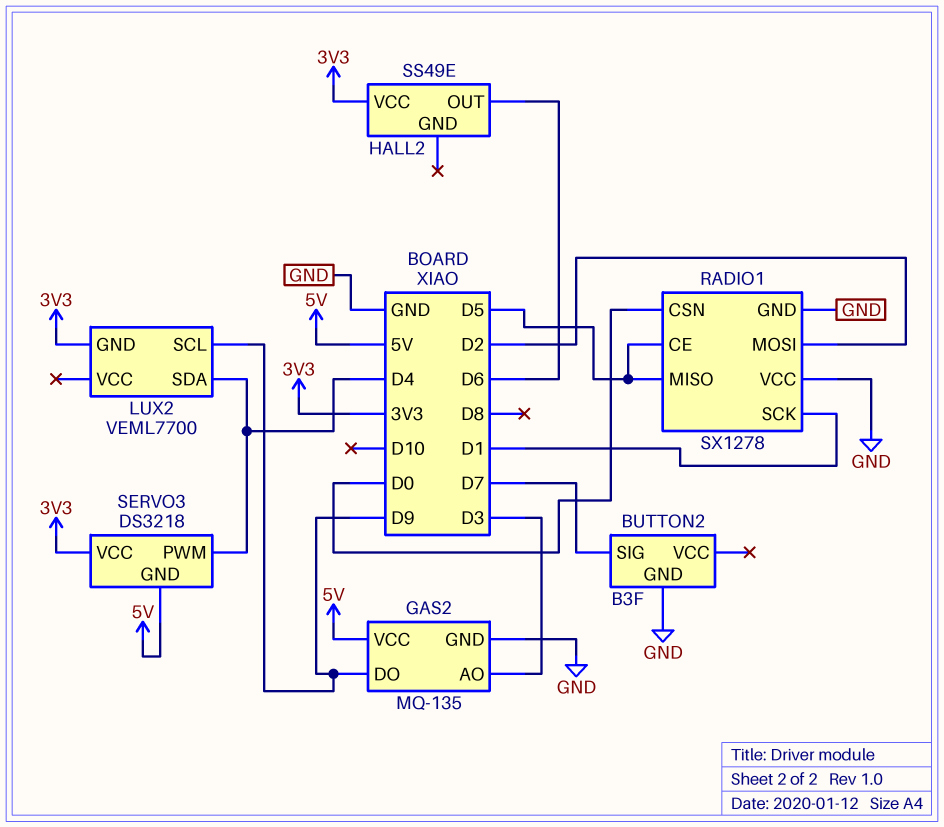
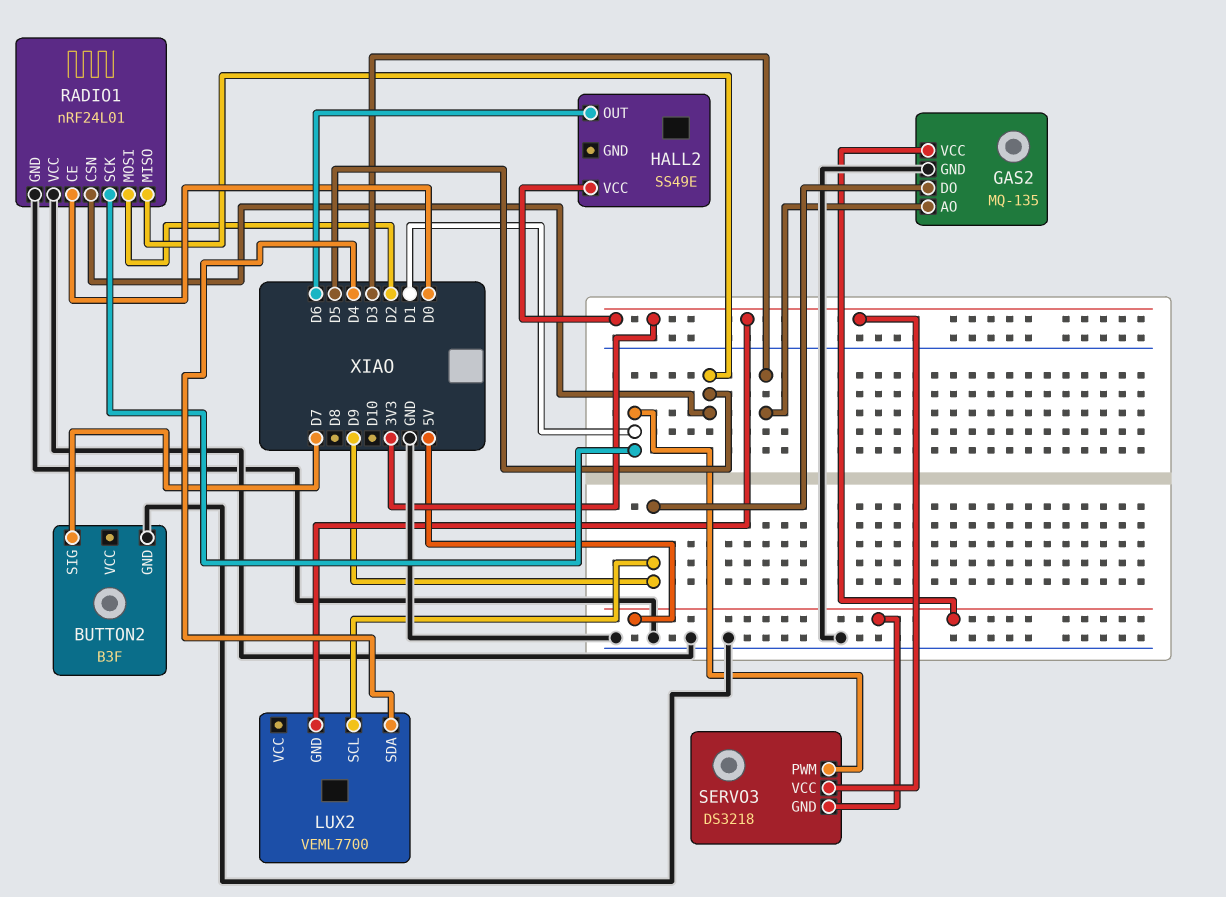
RADIO1: SX1278 -> nRF24L01
RADIO1 pin CE: D5 -> D0
RADIO1 pin CSN: D0 -> D5
SERVO3 pin PWM: D4 -> D1

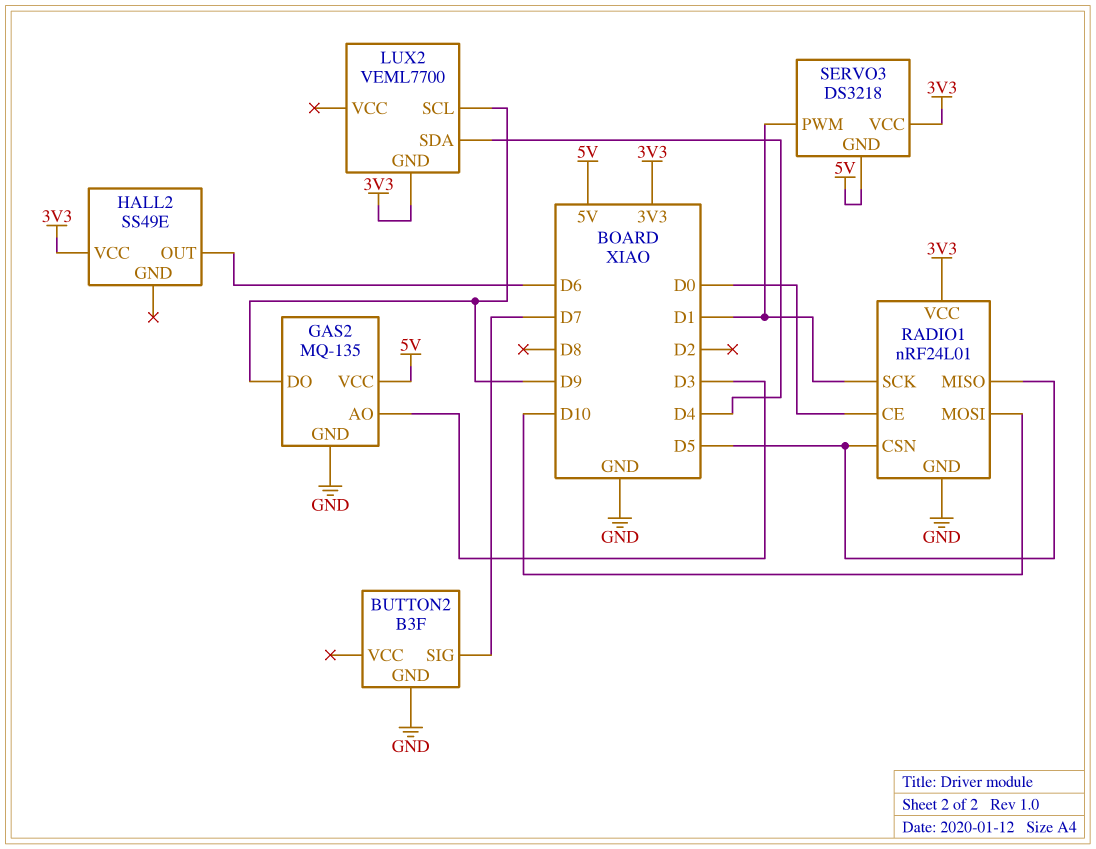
RADIO1 pin MOSI: D2 -> D10
RADIO1 pin VCC: GND -> 3V3

